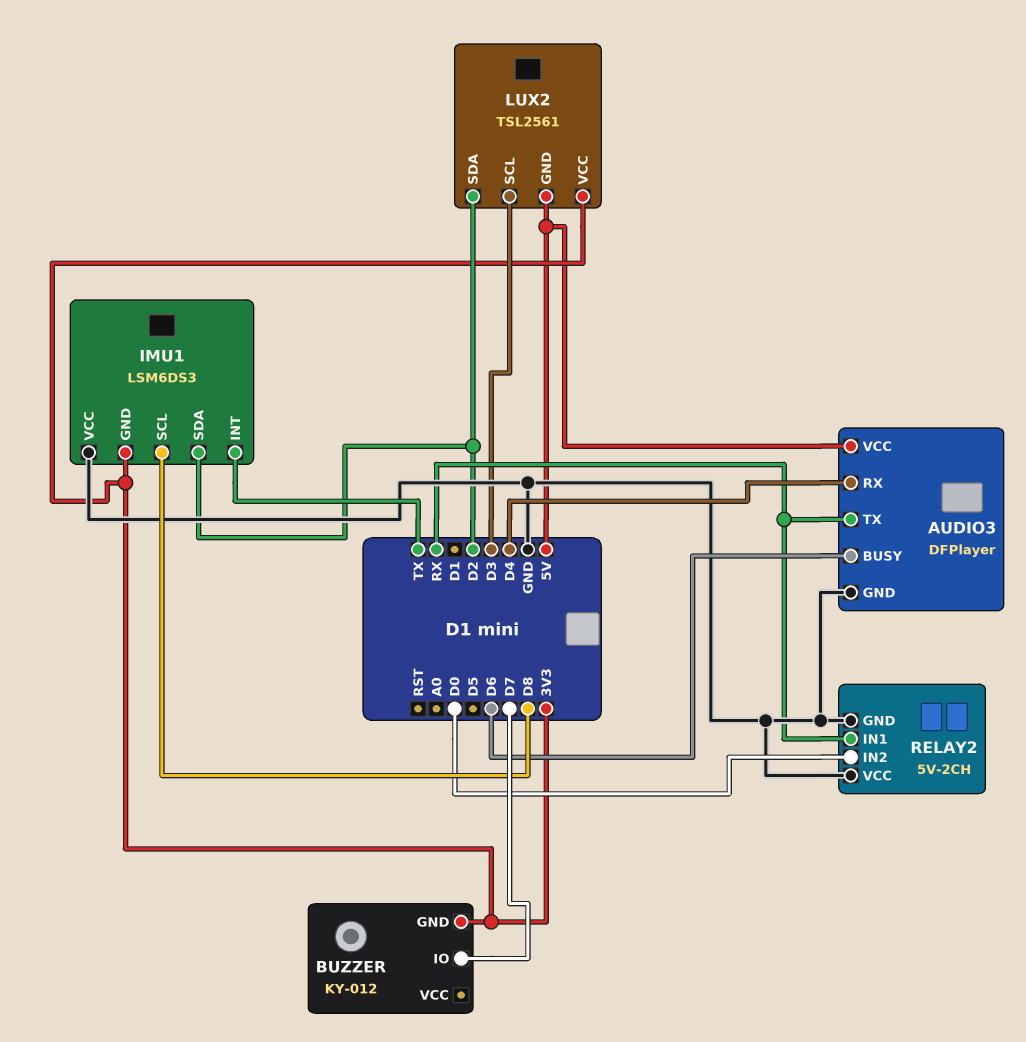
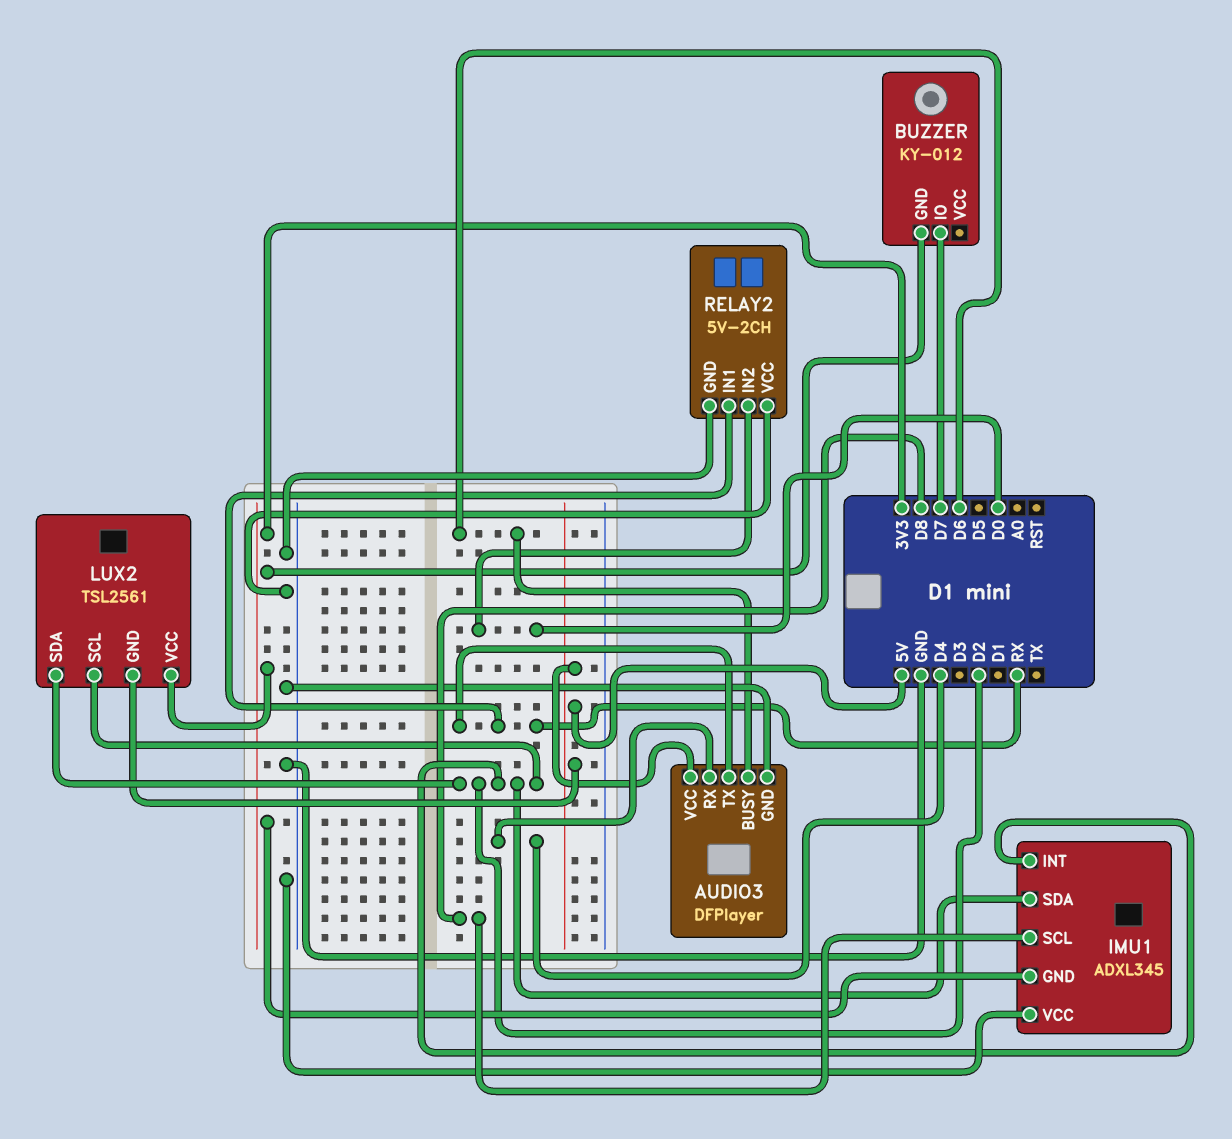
IMU1: LSM6DS3 -> ADXL345
IMU1 pin INT: TX -> D2
LUX2 pin SCL: D3 -> D2

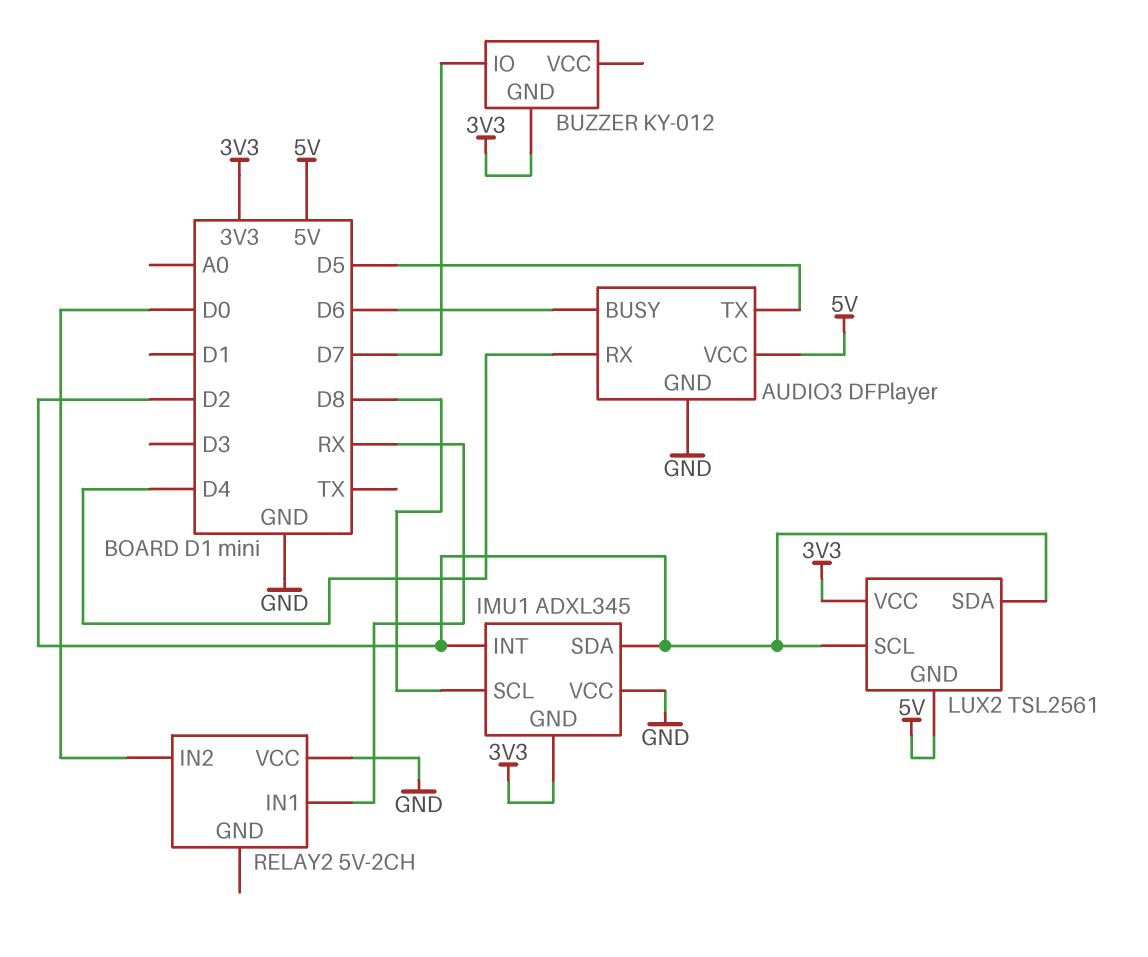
AUDIO3 pin TX: RX -> D5
RELAY2 pin GND: GND -> none

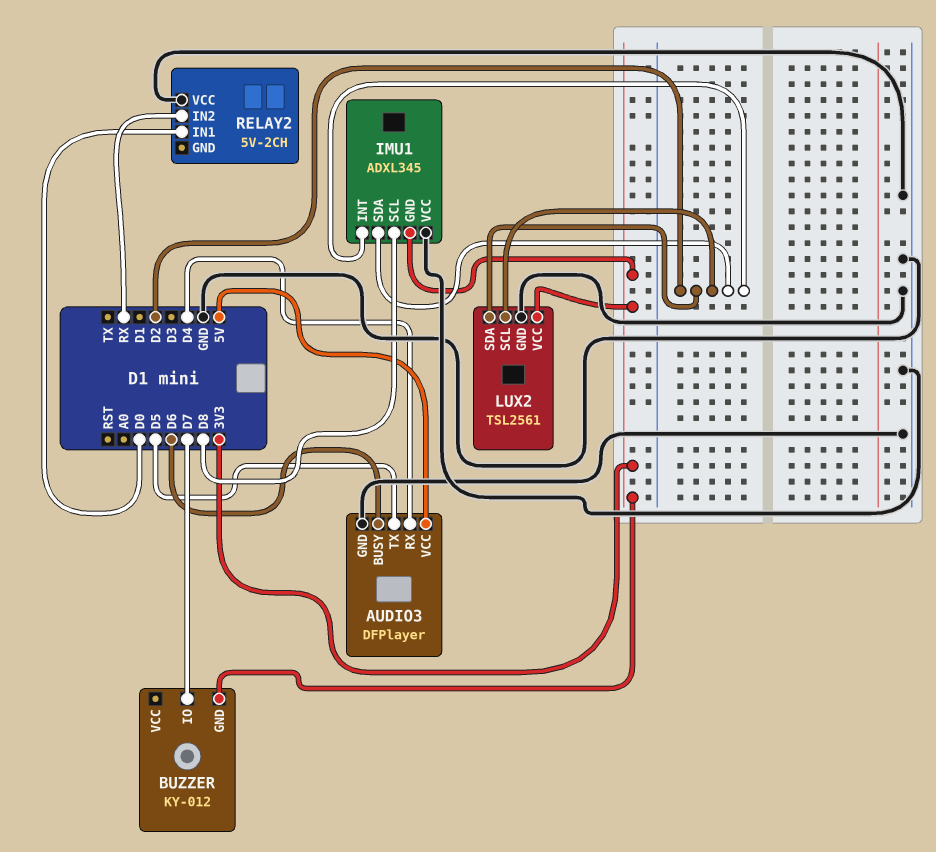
LUX2 pin GND: 5V -> GND
RELAY2 pin IN1: RX -> D0
RELAY2 pin IN2: D0 -> RX

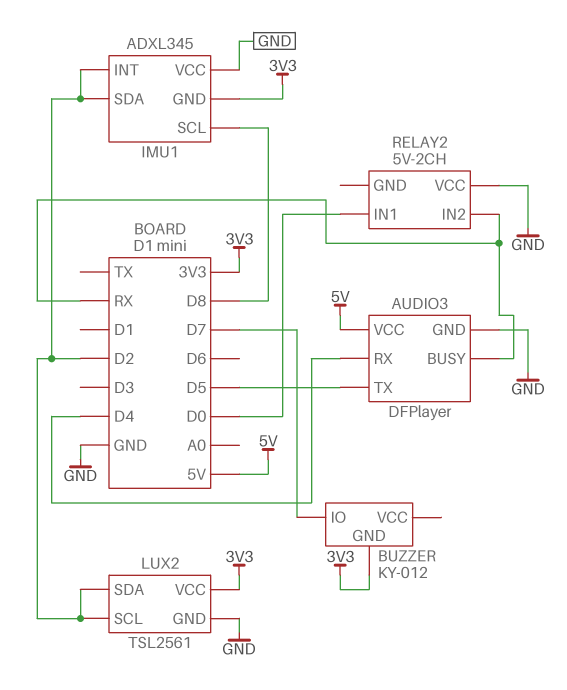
AUDIO3 pin BUSY: D6 -> RX

